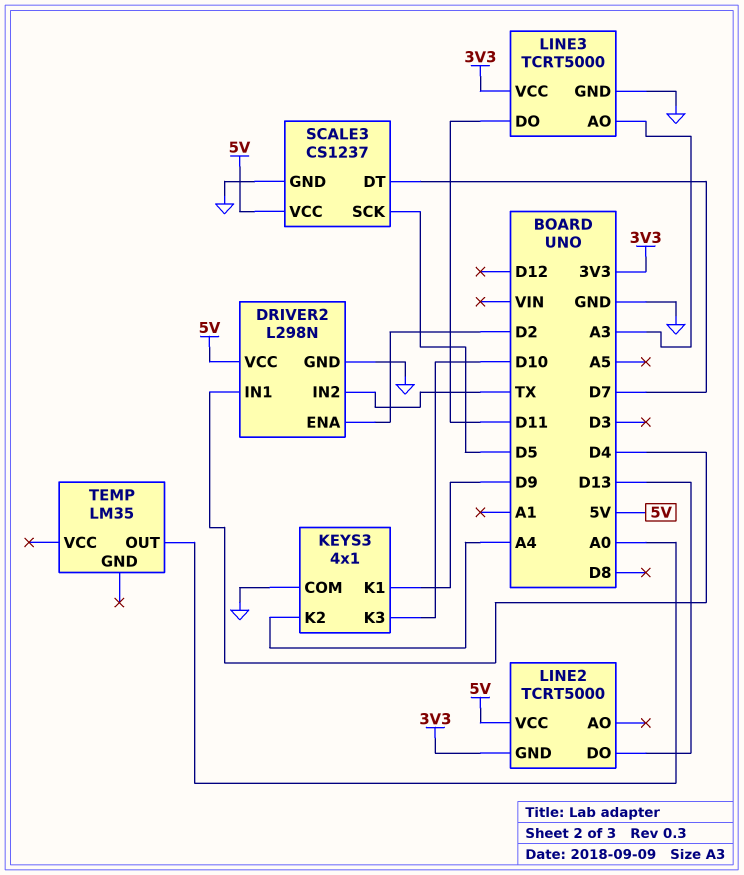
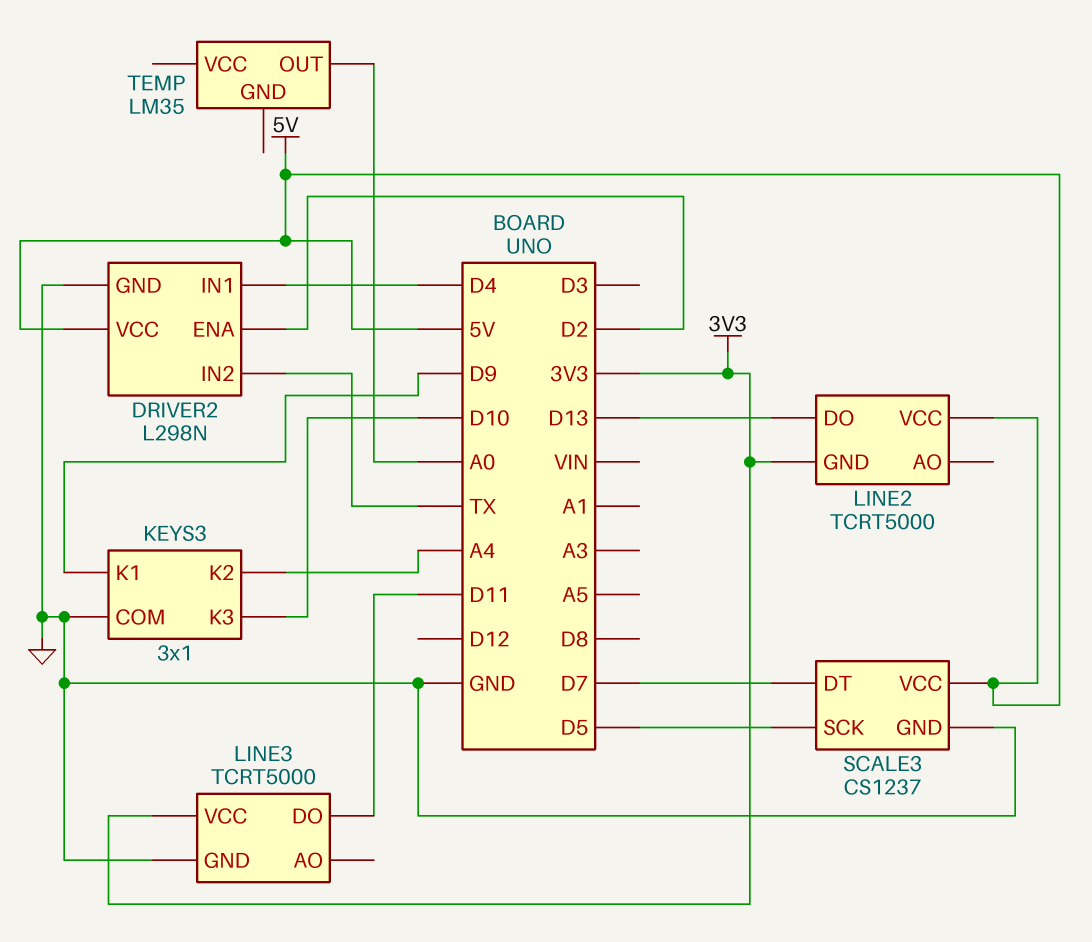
KEYS3: 4x1 -> 3x1
LINE3 pin AO: A3 -> none

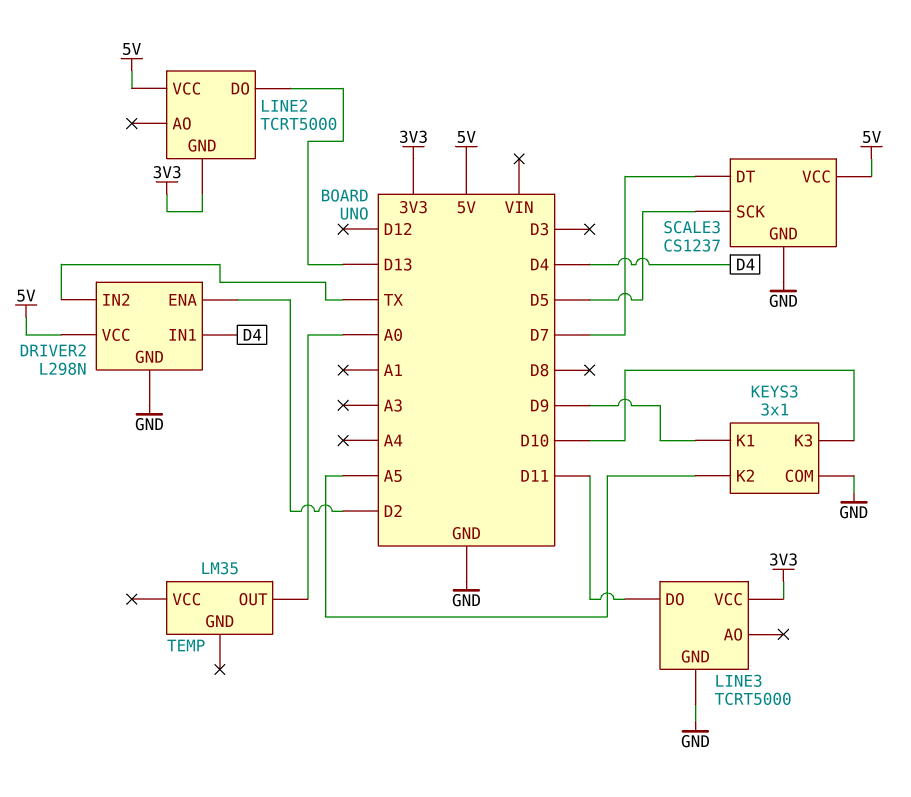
KEYS3 pin K2: A4 -> A5

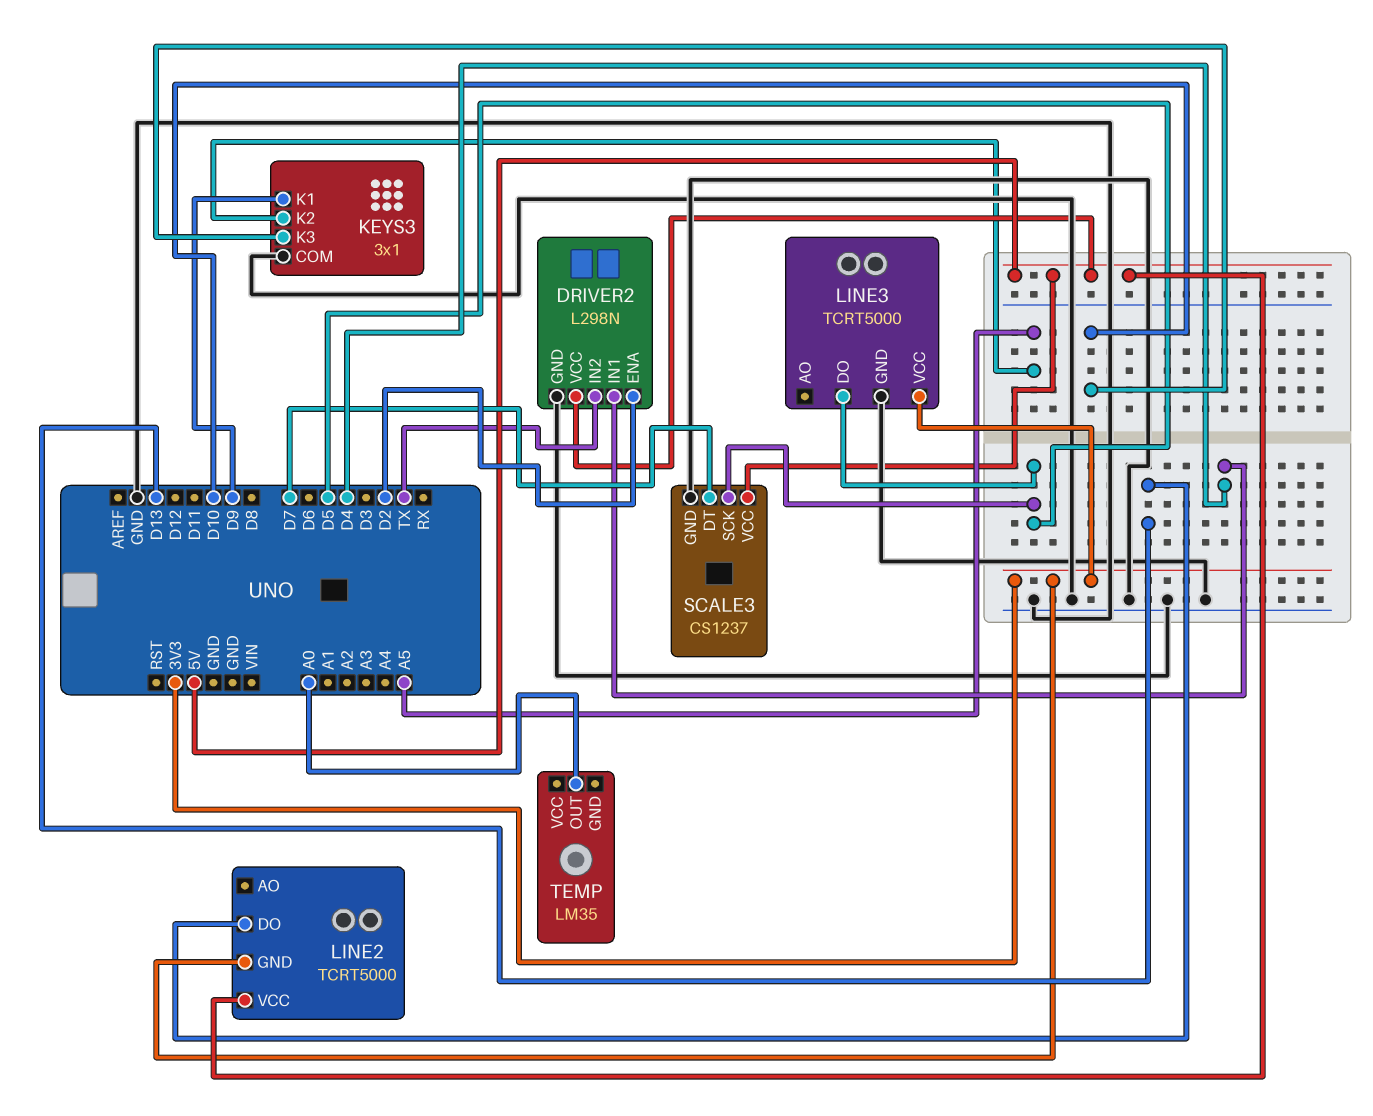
LINE3 pin DO: D11 -> D5

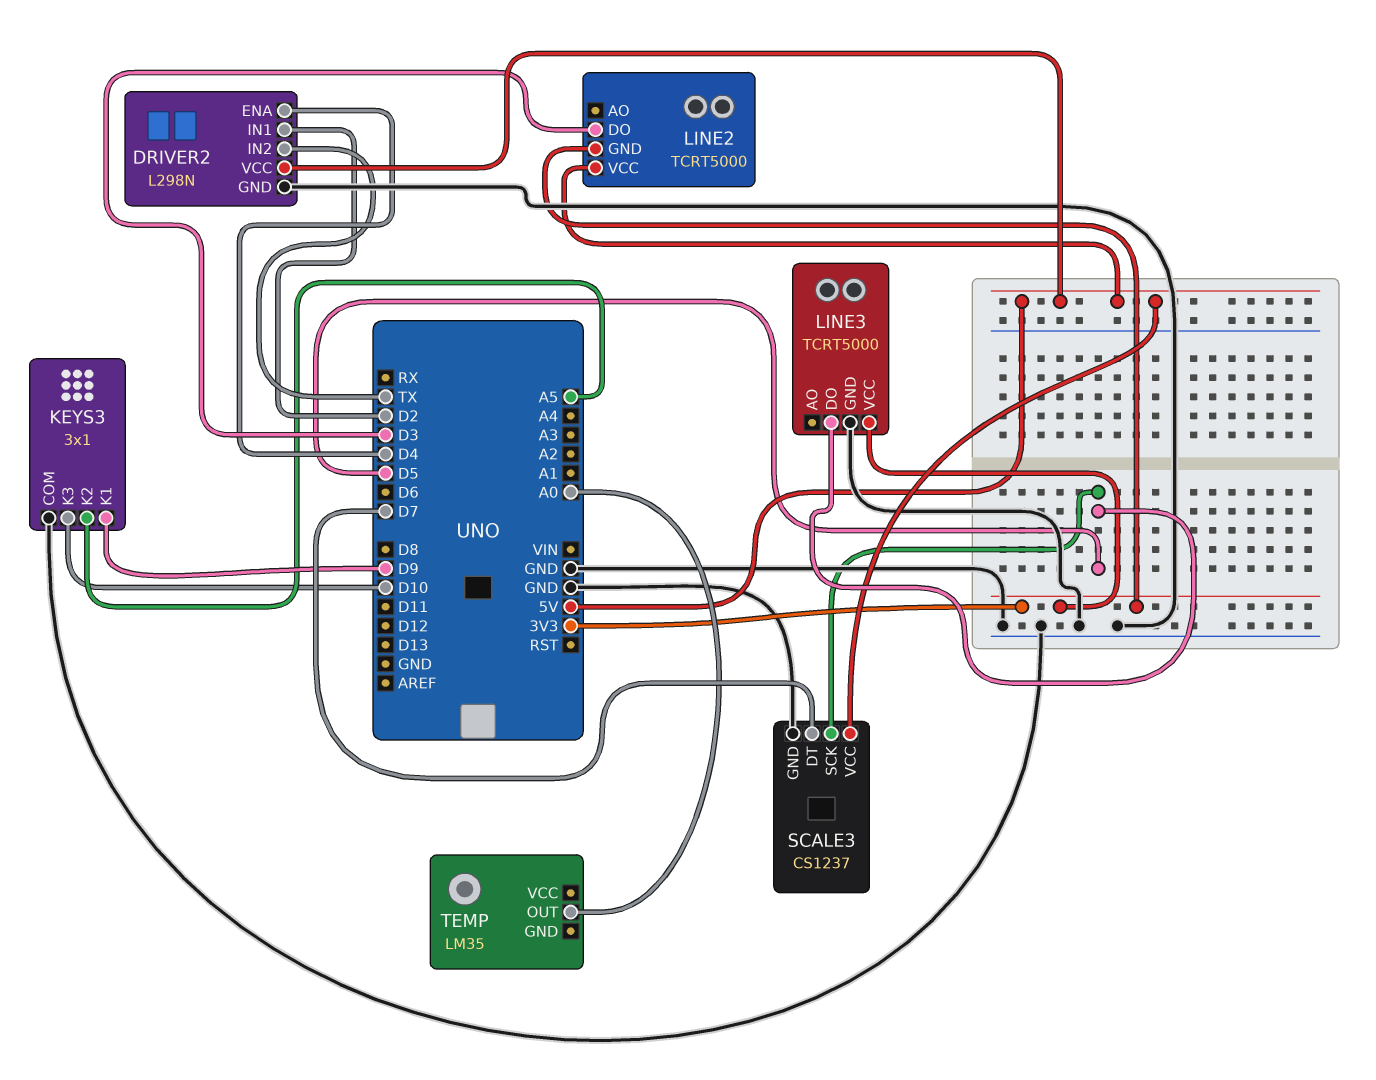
DRIVER2 pin ENA: D2 -> D4
DRIVER2 pin IN1: D4 -> D2
LINE2 pin DO: D13 -> D3

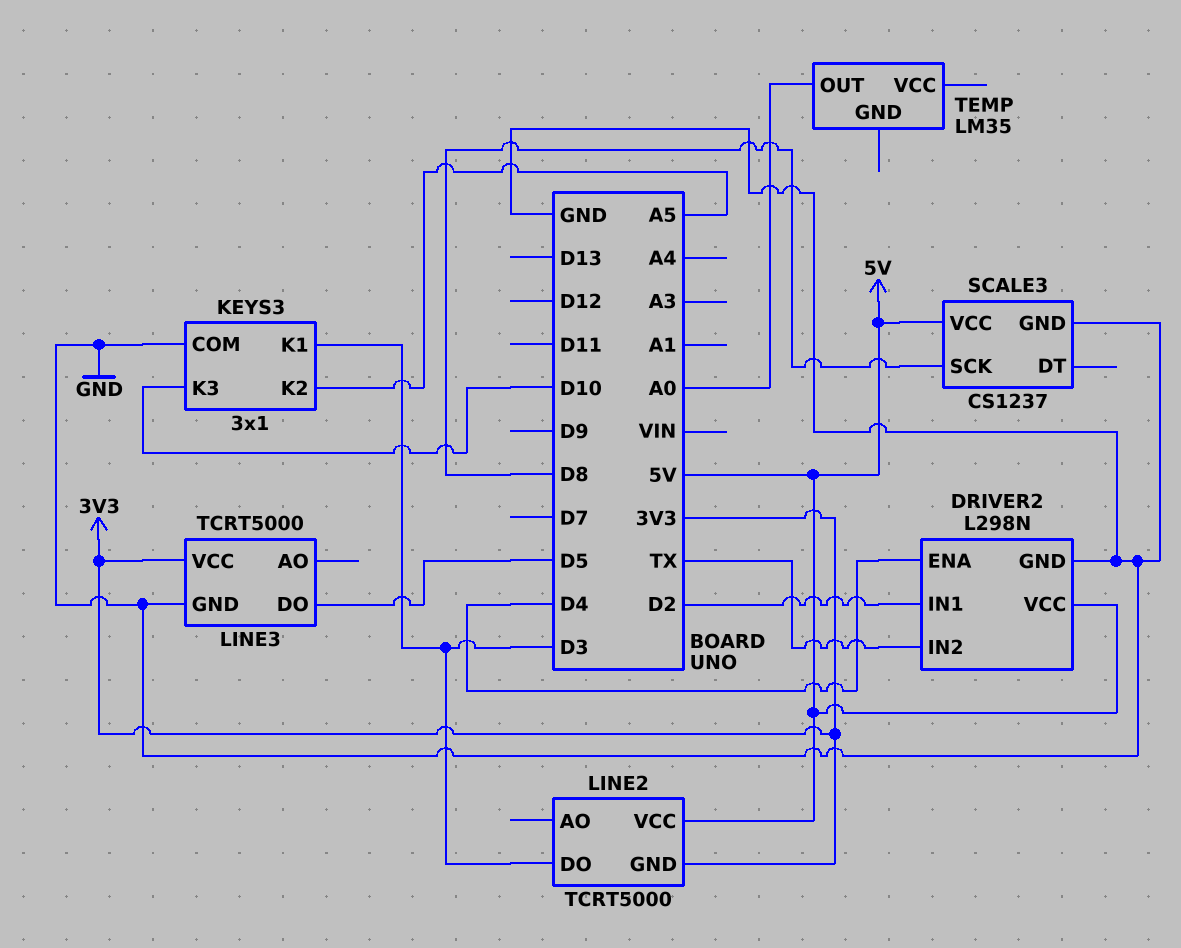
KEYS3 pin K1: D9 -> D3
SCALE3 pin DT: D7 -> none
SCALE3 pin SCK: D5 -> D8

